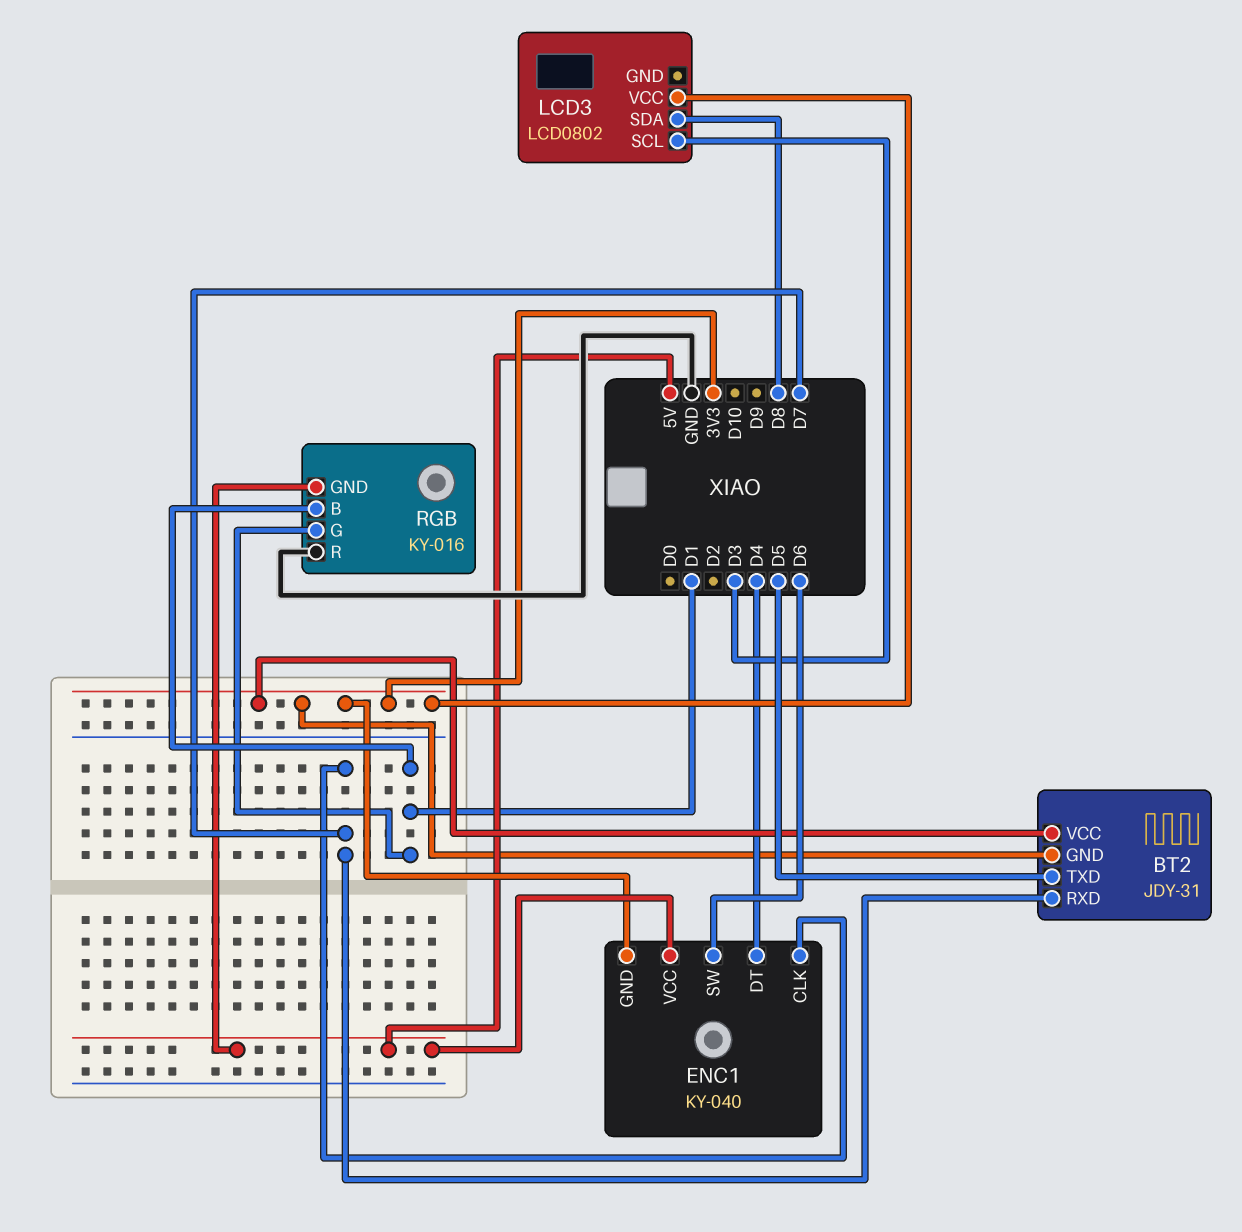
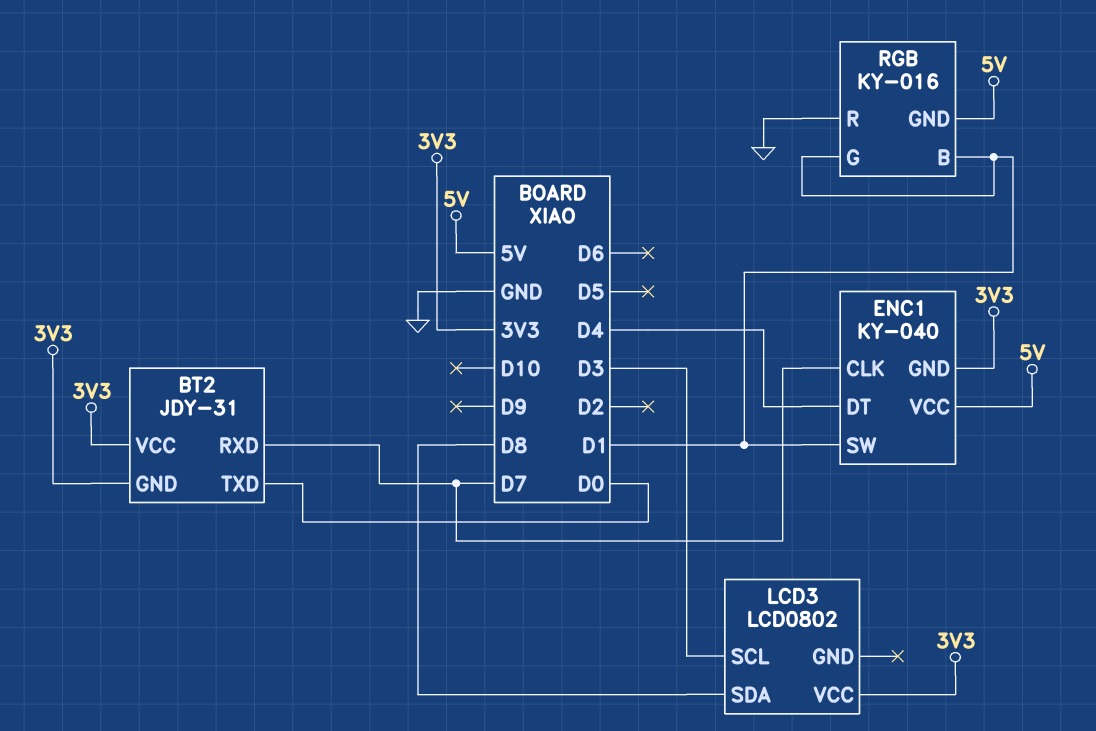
BT2 pin TXD: D5 -> D0
ENC1 pin SW: D6 -> D1

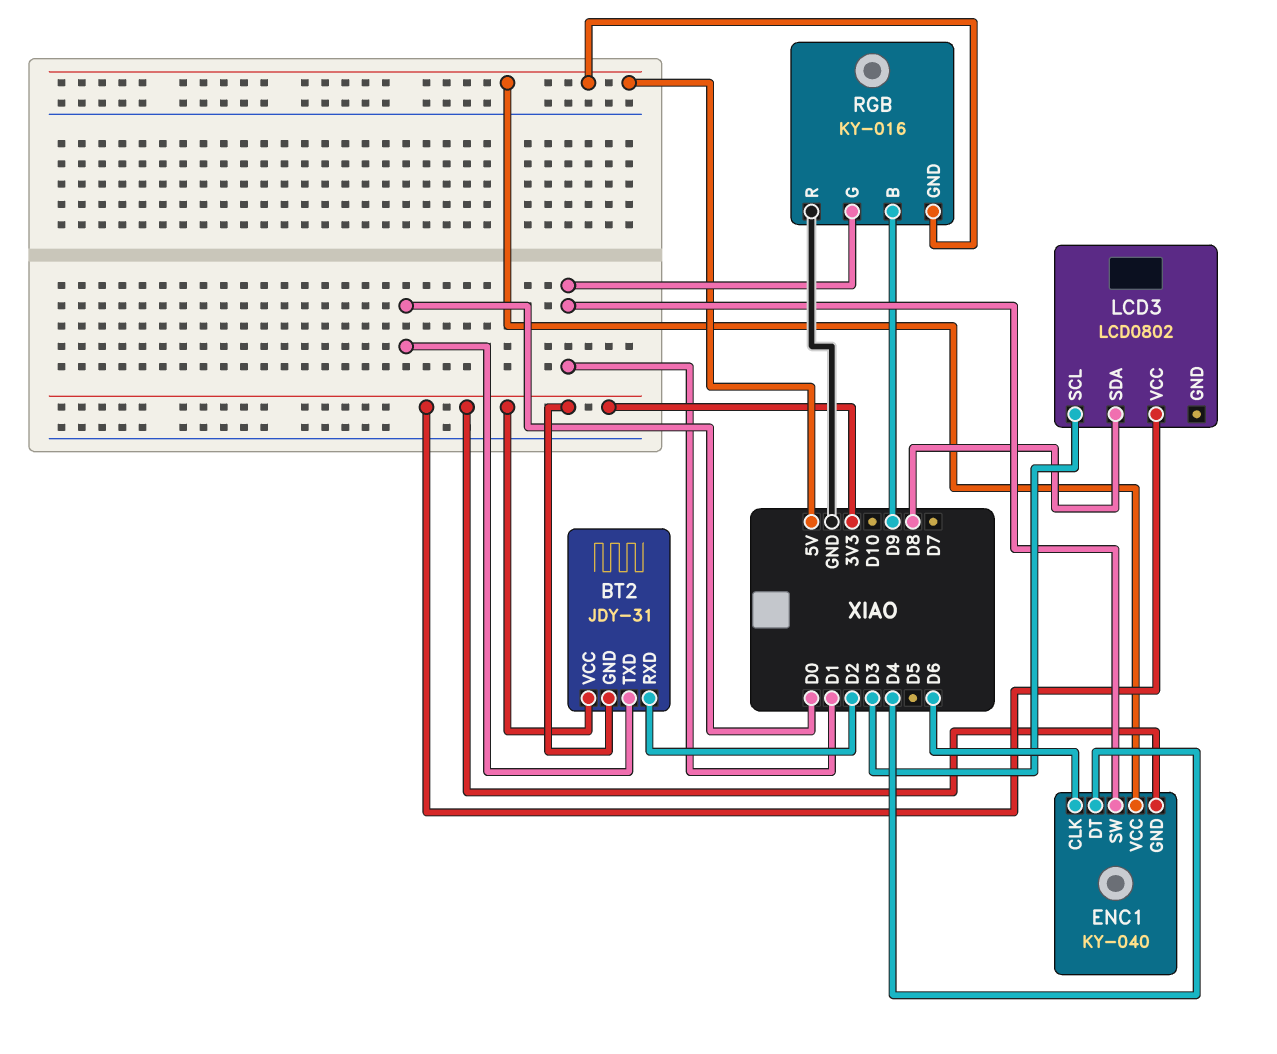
BT2 pin RXD: D7 -> D2
ENC1 pin CLK: D7 -> D6
RGB pin B: D1 -> D9

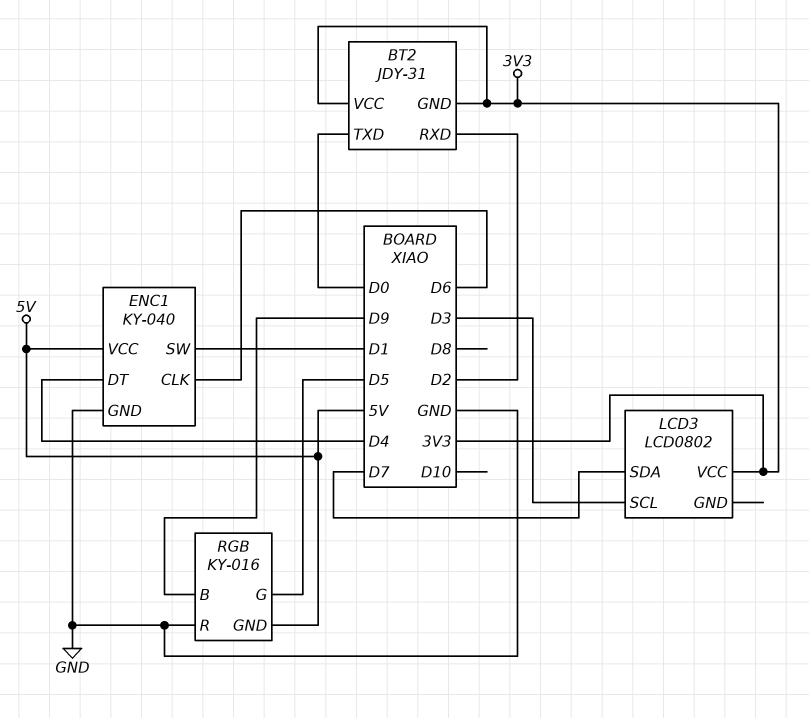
ENC1 pin GND: 3V3 -> GND
LCD3 pin SDA: D8 -> D7
RGB pin G: D1 -> D5

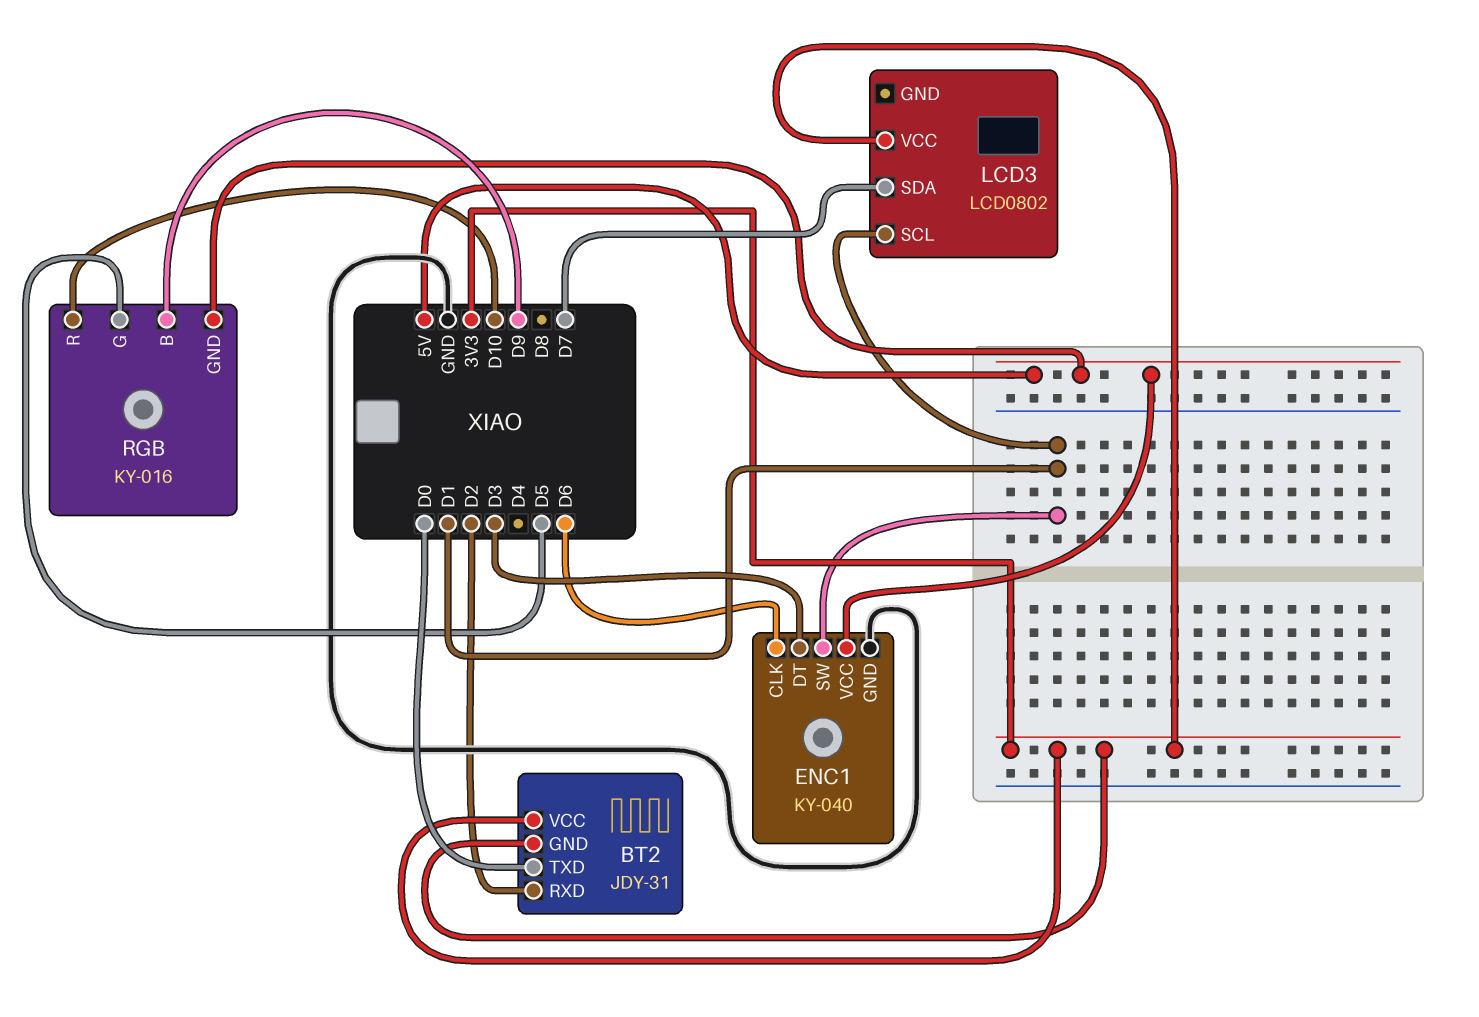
ENC1 pin DT: D4 -> D3
LCD3 pin SCL: D3 -> D1
RGB pin R: GND -> D10

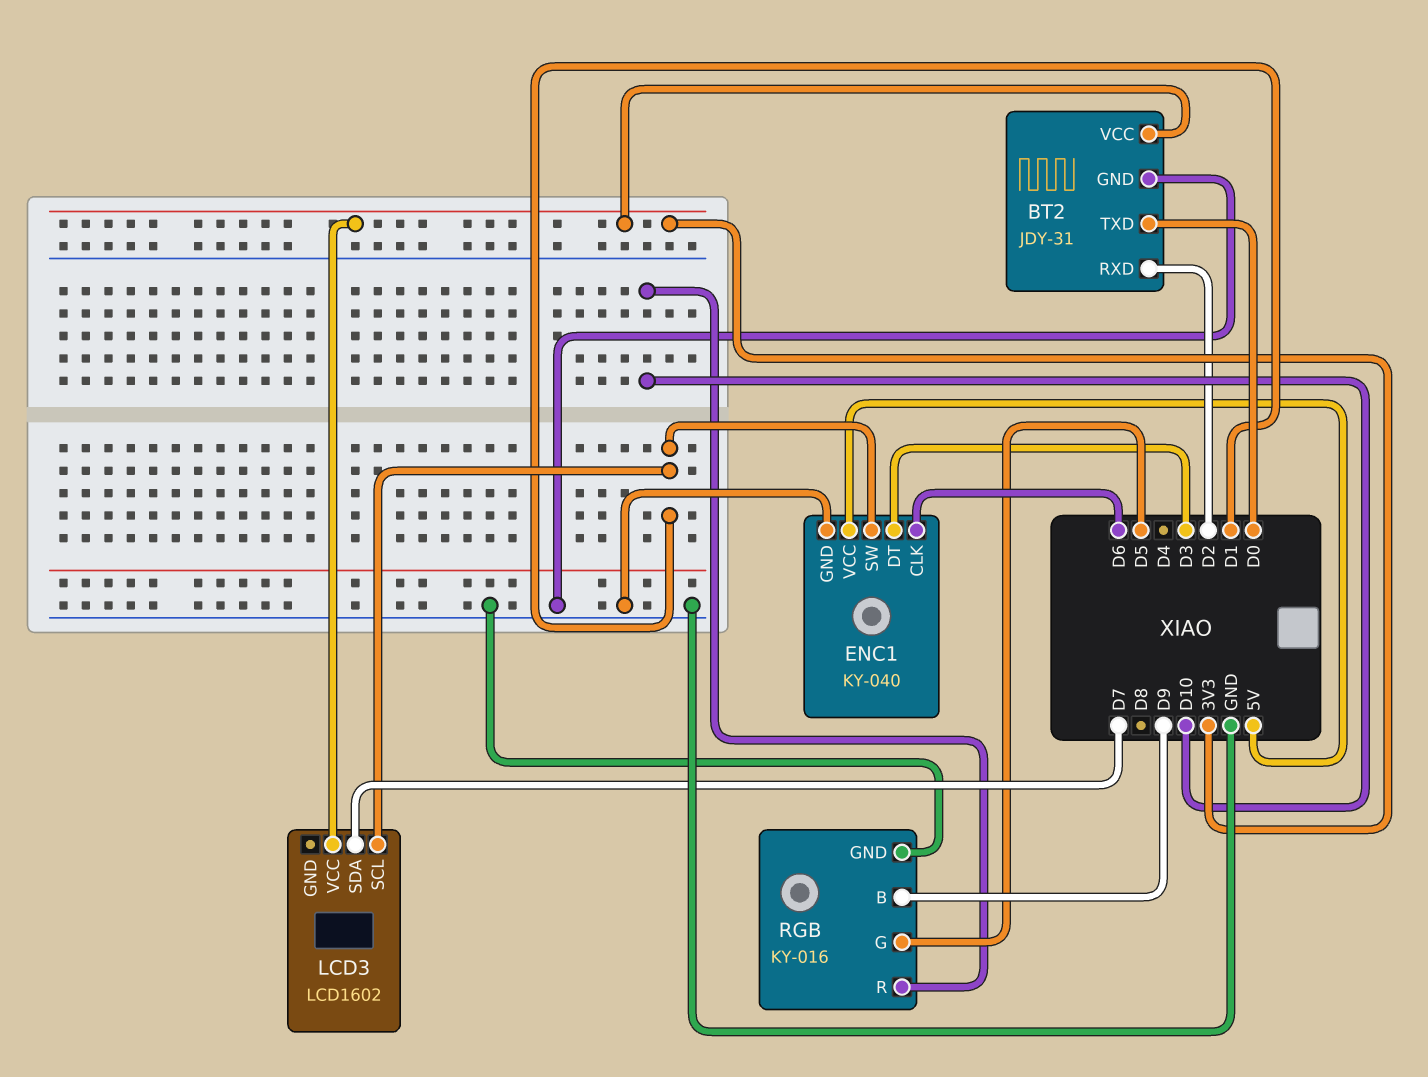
BT2 pin GND: 3V3 -> GND
LCD3: LCD0802 -> LCD1602
RGB pin GND: 5V -> GND

